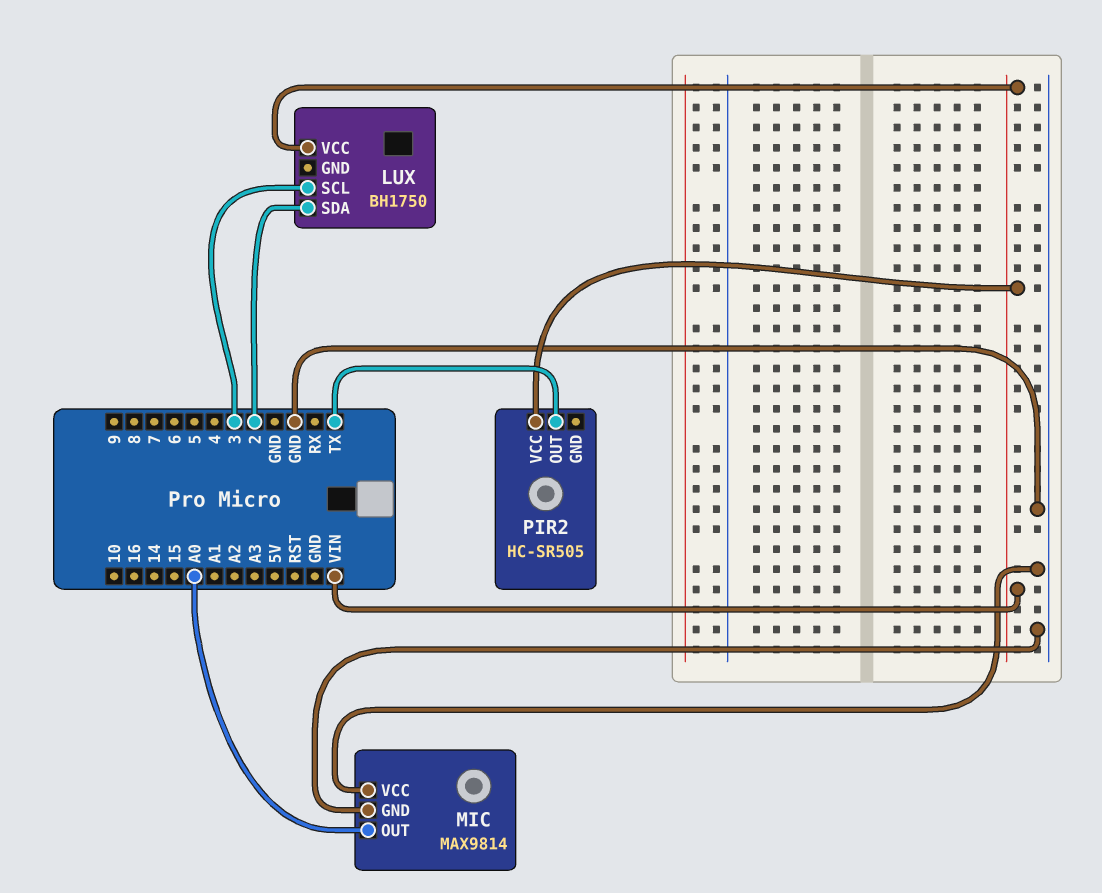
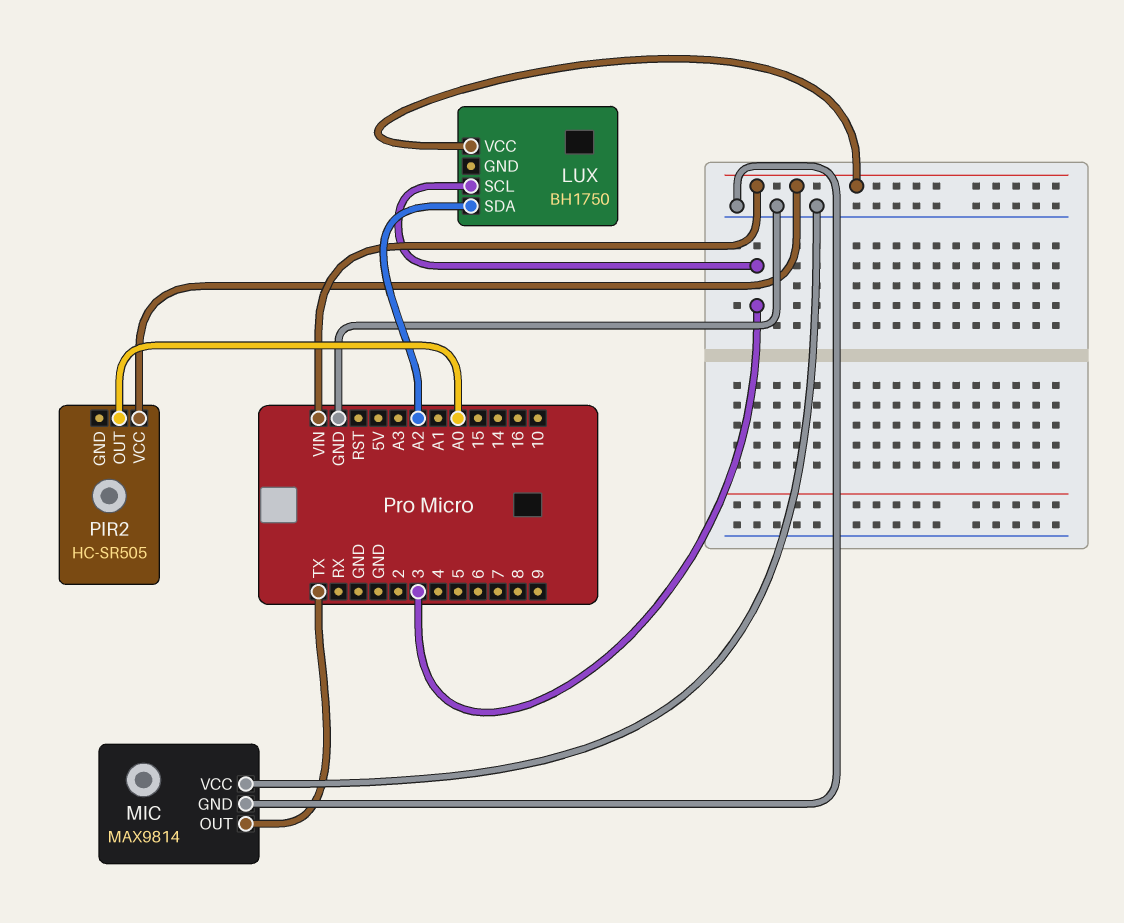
LUX pin SDA: 2 -> A2
MIC pin OUT: A0 -> TX
PIR2 pin OUT: TX -> A0

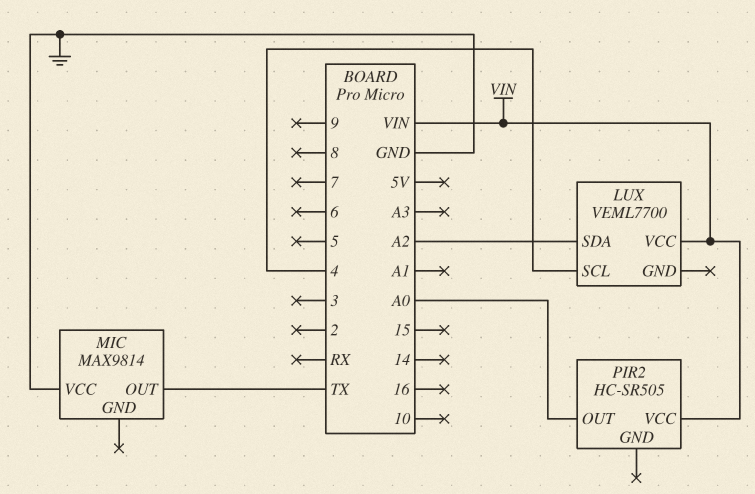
LUX: BH1750 -> VEML7700
LUX pin SCL: 3 -> 4
MIC pin GND: GND -> none

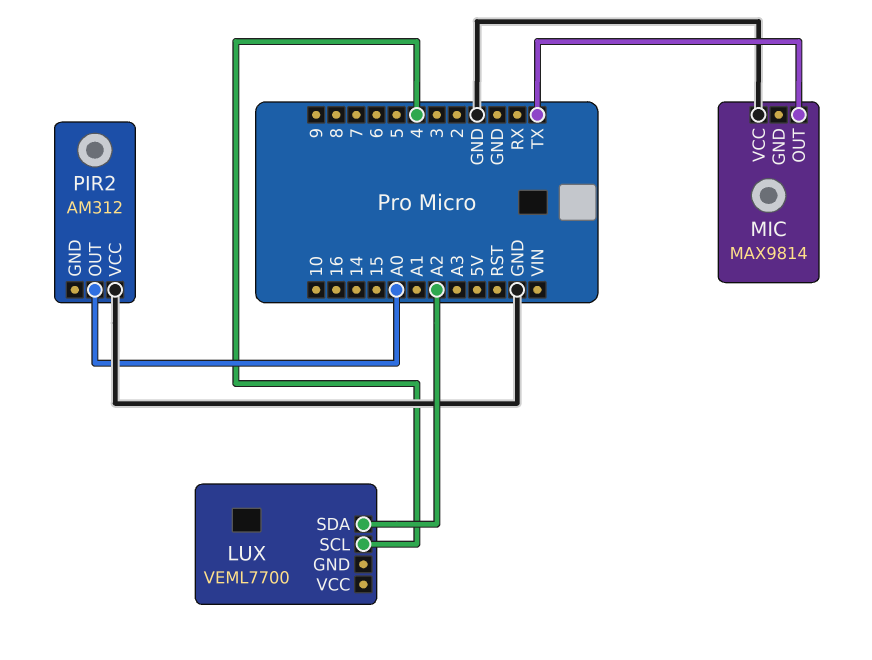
LUX pin VCC: VIN -> none
PIR2: HC-SR505 -> AM312
PIR2 pin VCC: VIN -> GND

